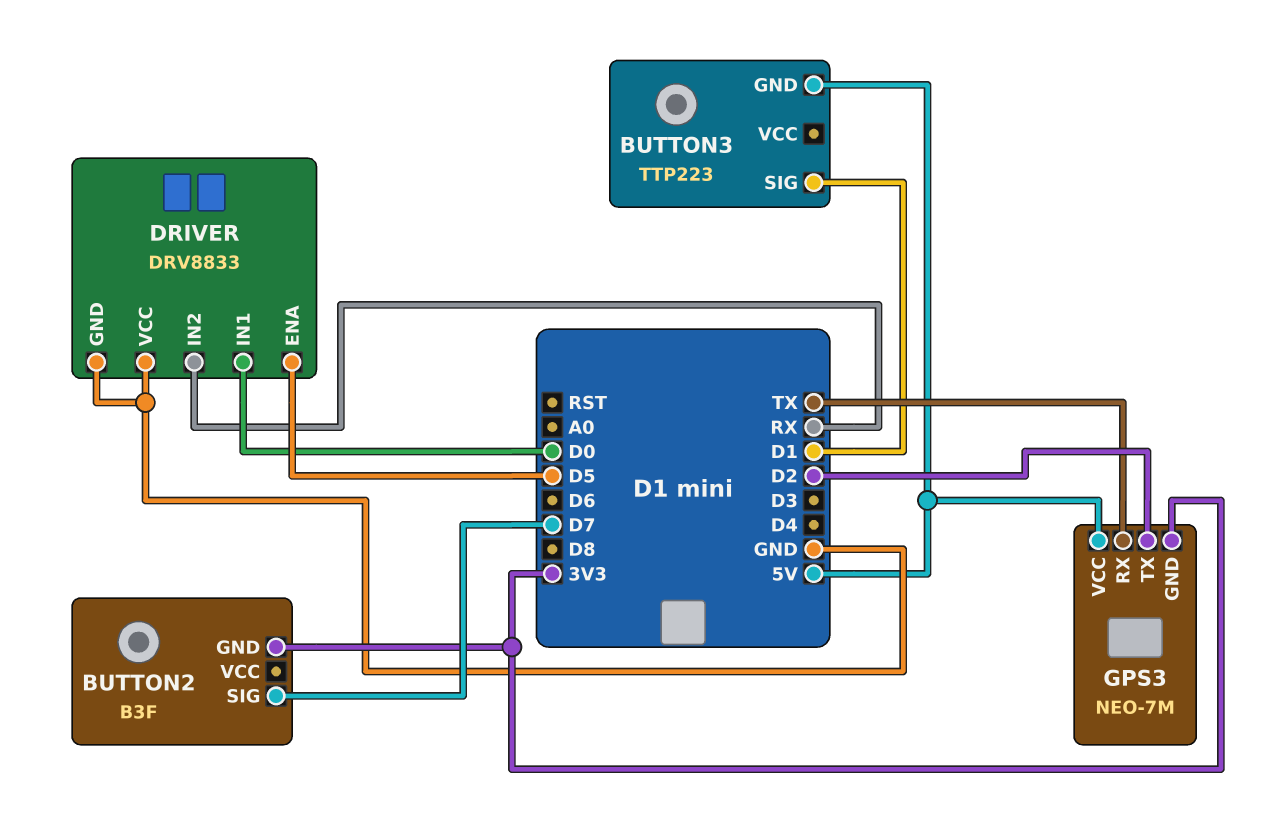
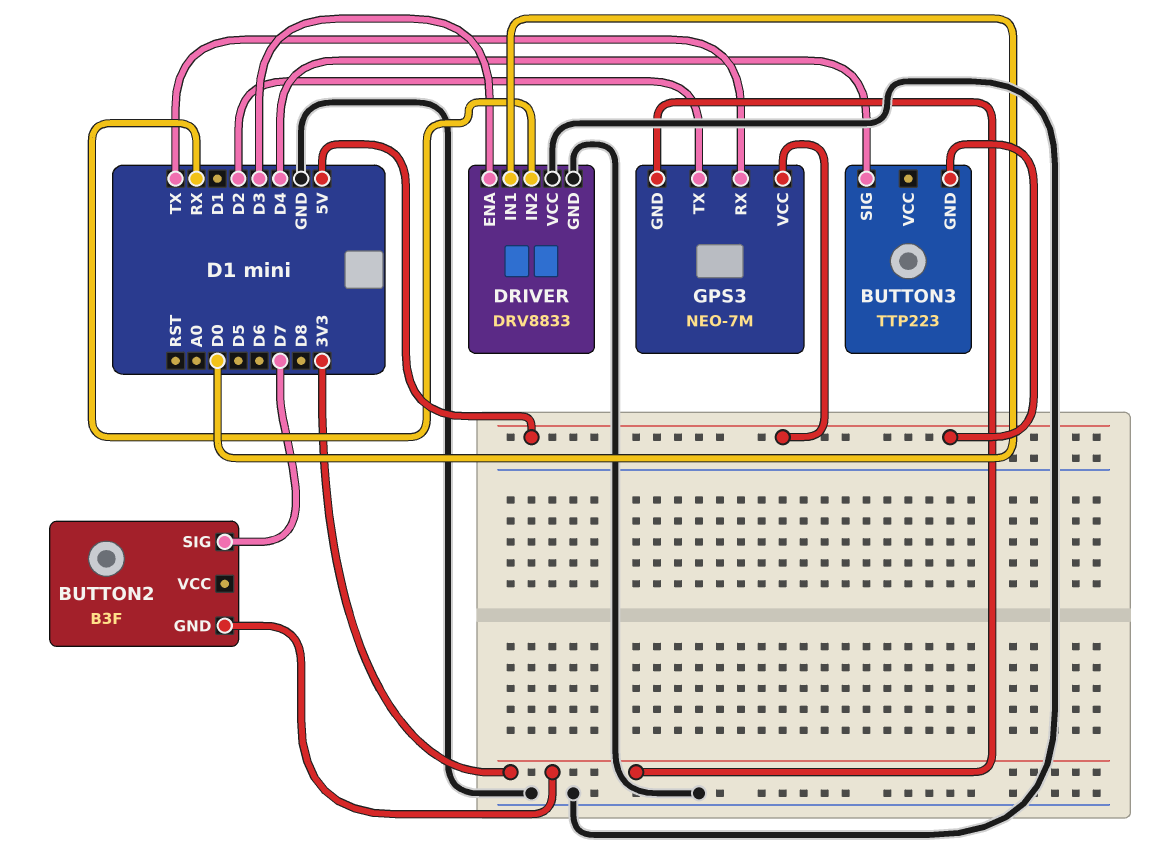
BUTTON3 pin SIG: D1 -> D4
DRIVER pin ENA: D5 -> D3

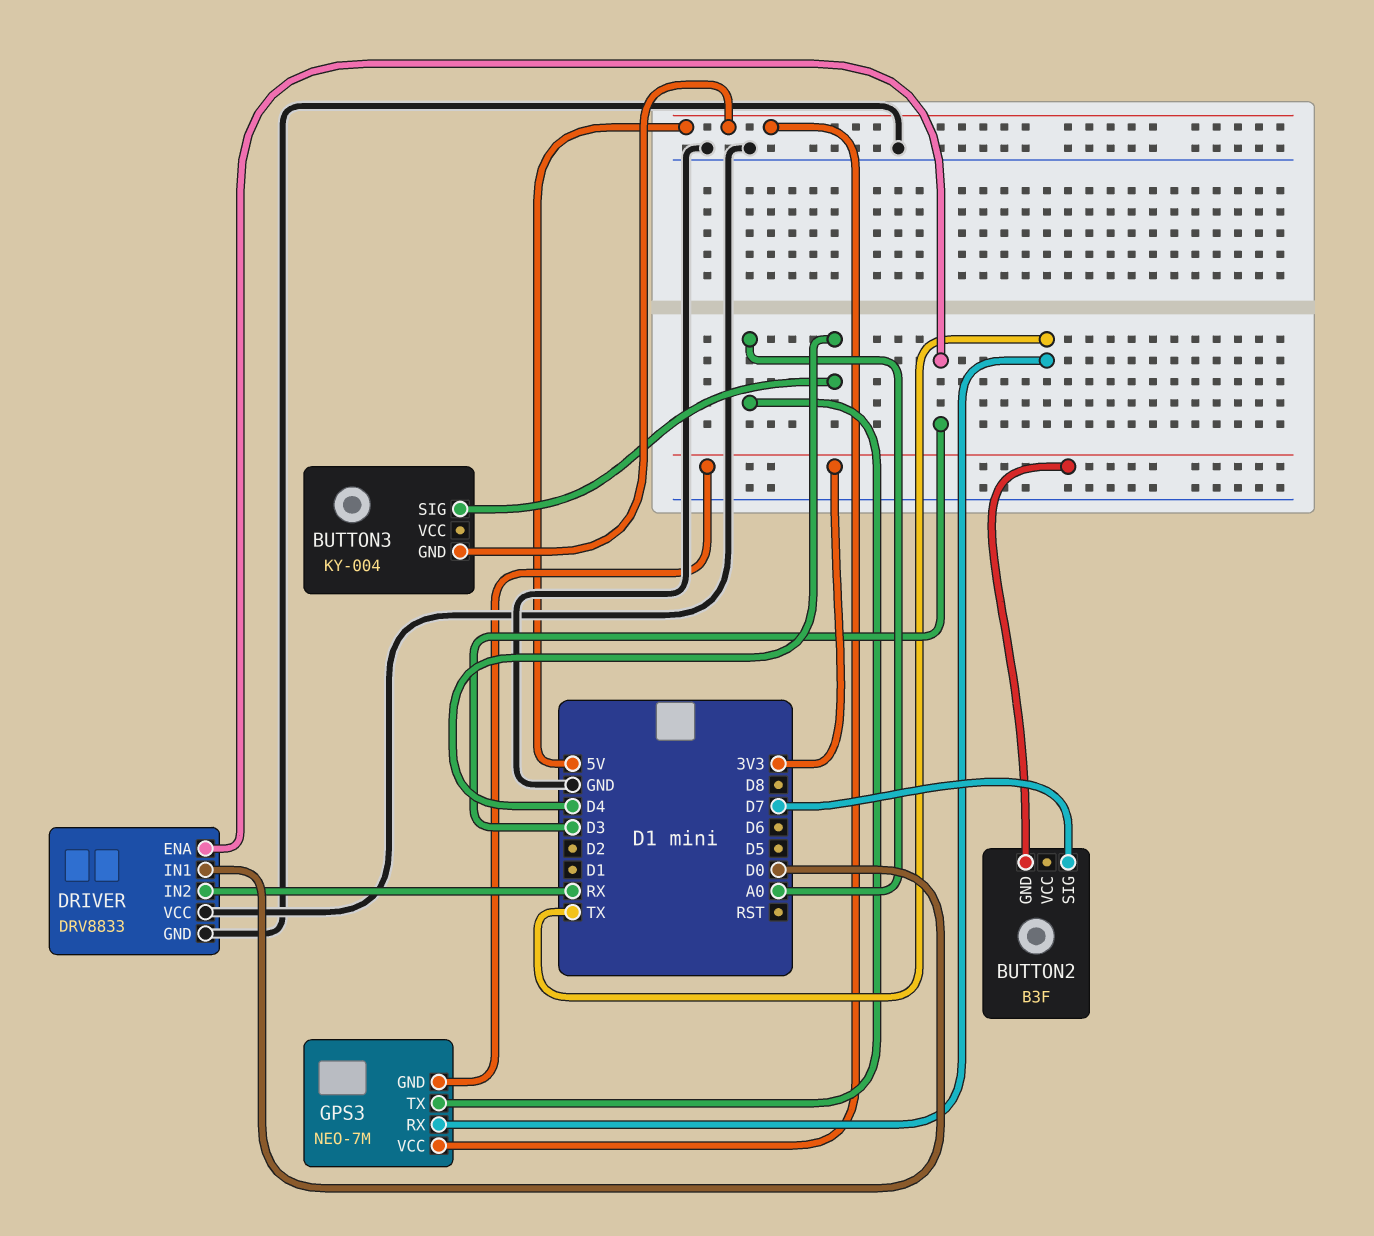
BUTTON3: TTP223 -> KY-004
GPS3 pin TX: D2 -> A0

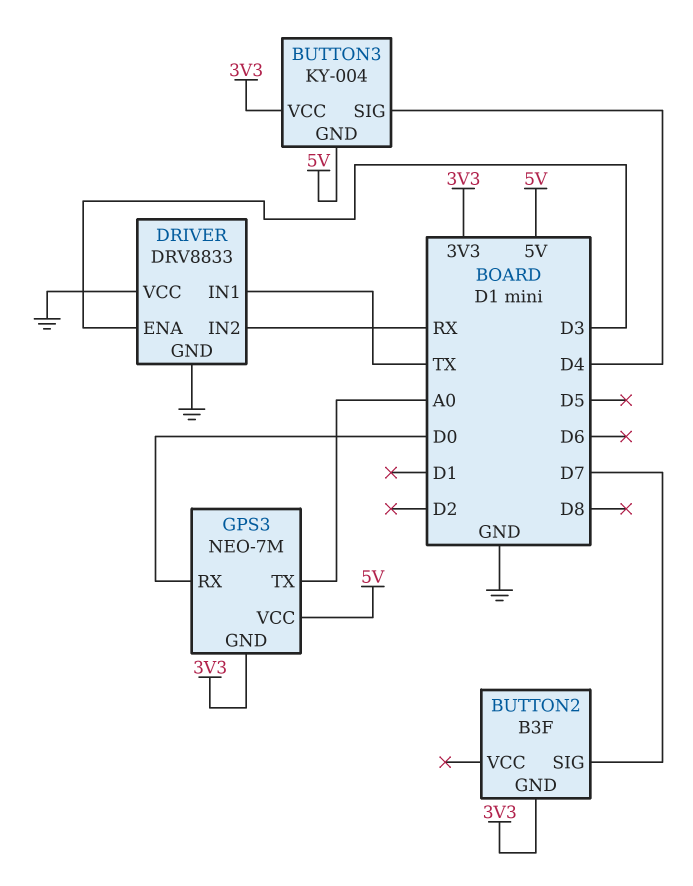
BUTTON3 pin VCC: none -> 3V3
DRIVER pin IN1: D0 -> TX
GPS3 pin RX: TX -> D0

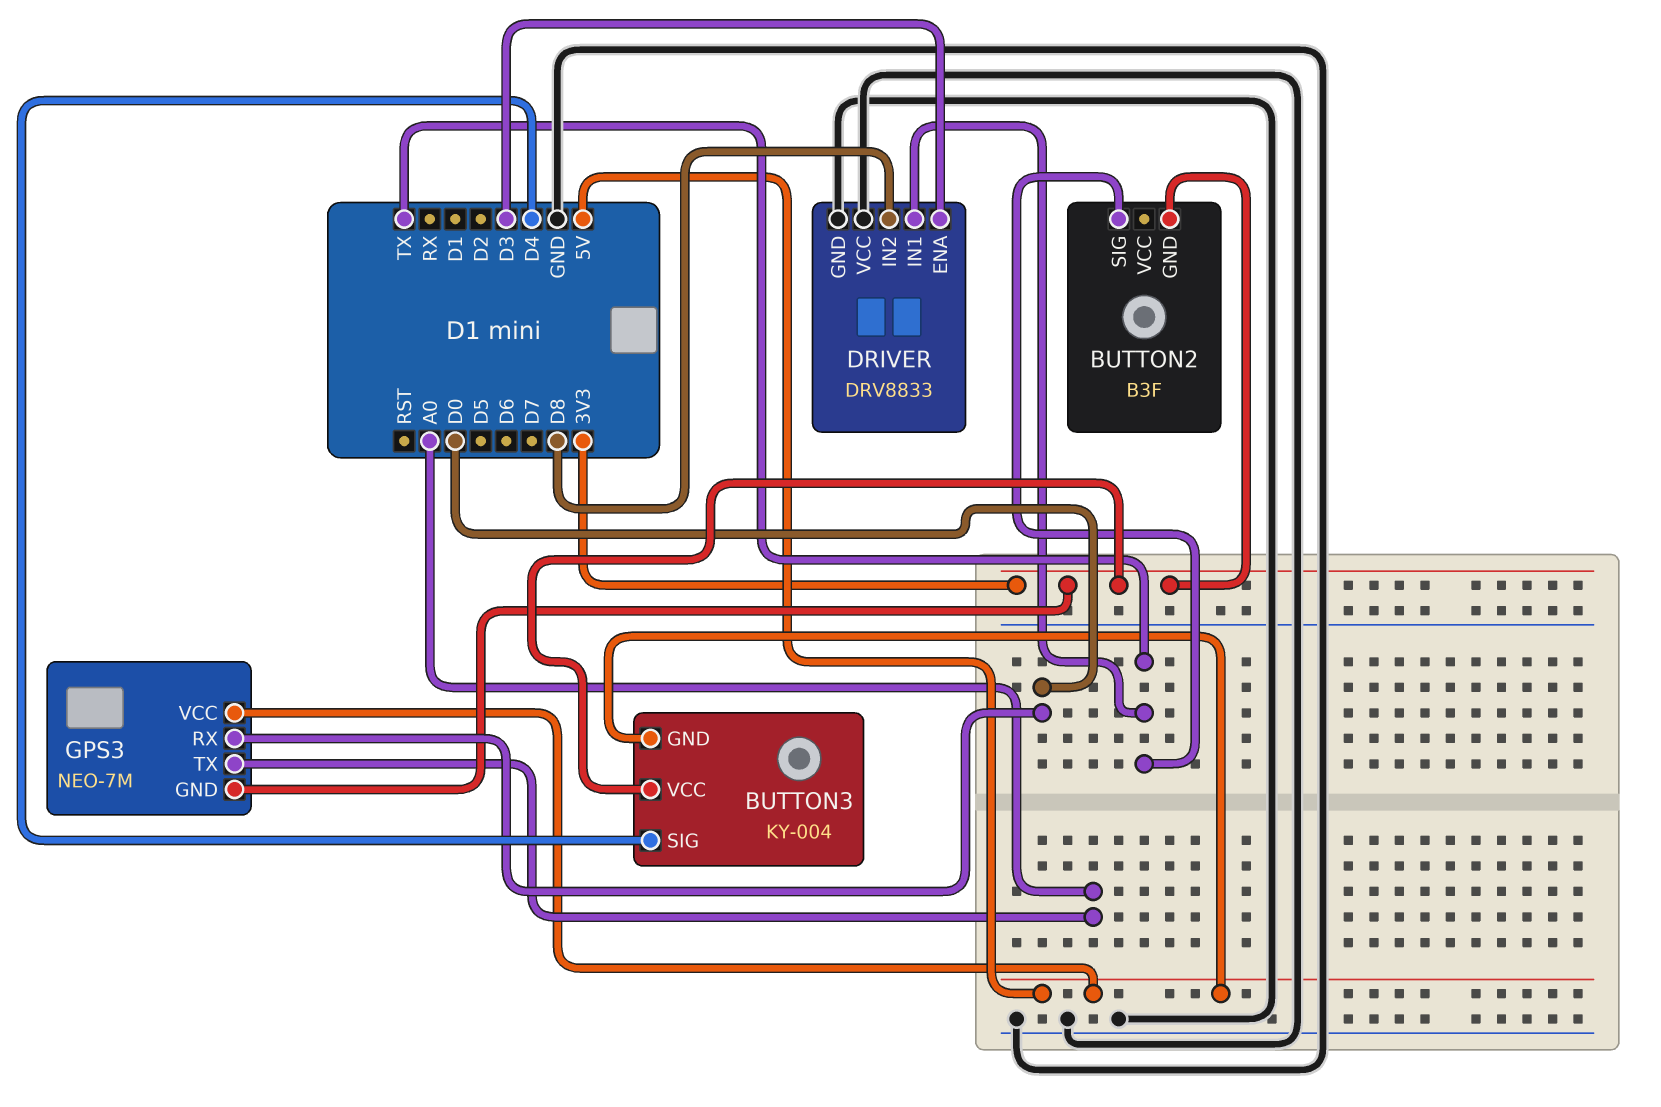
BUTTON2 pin SIG: D7 -> TX
DRIVER pin IN2: RX -> D8

